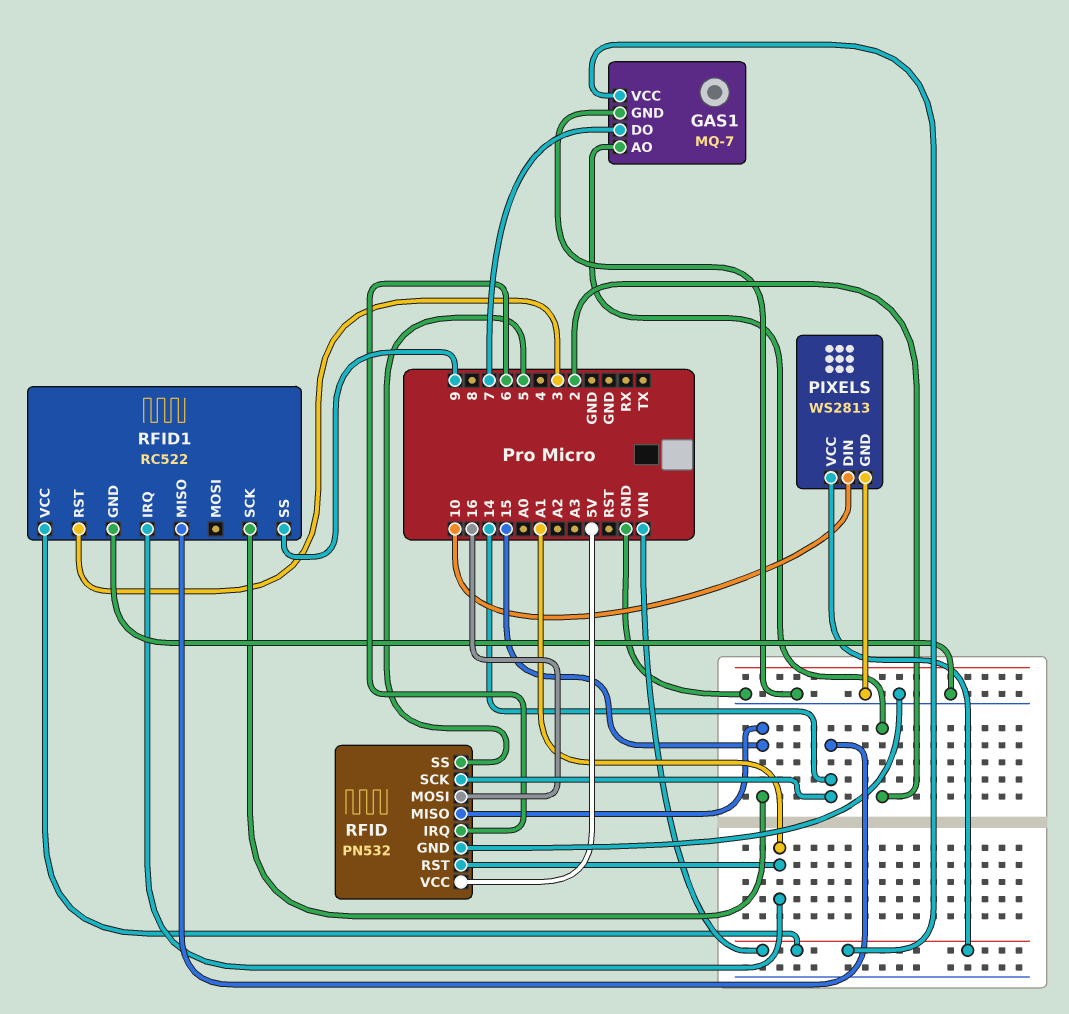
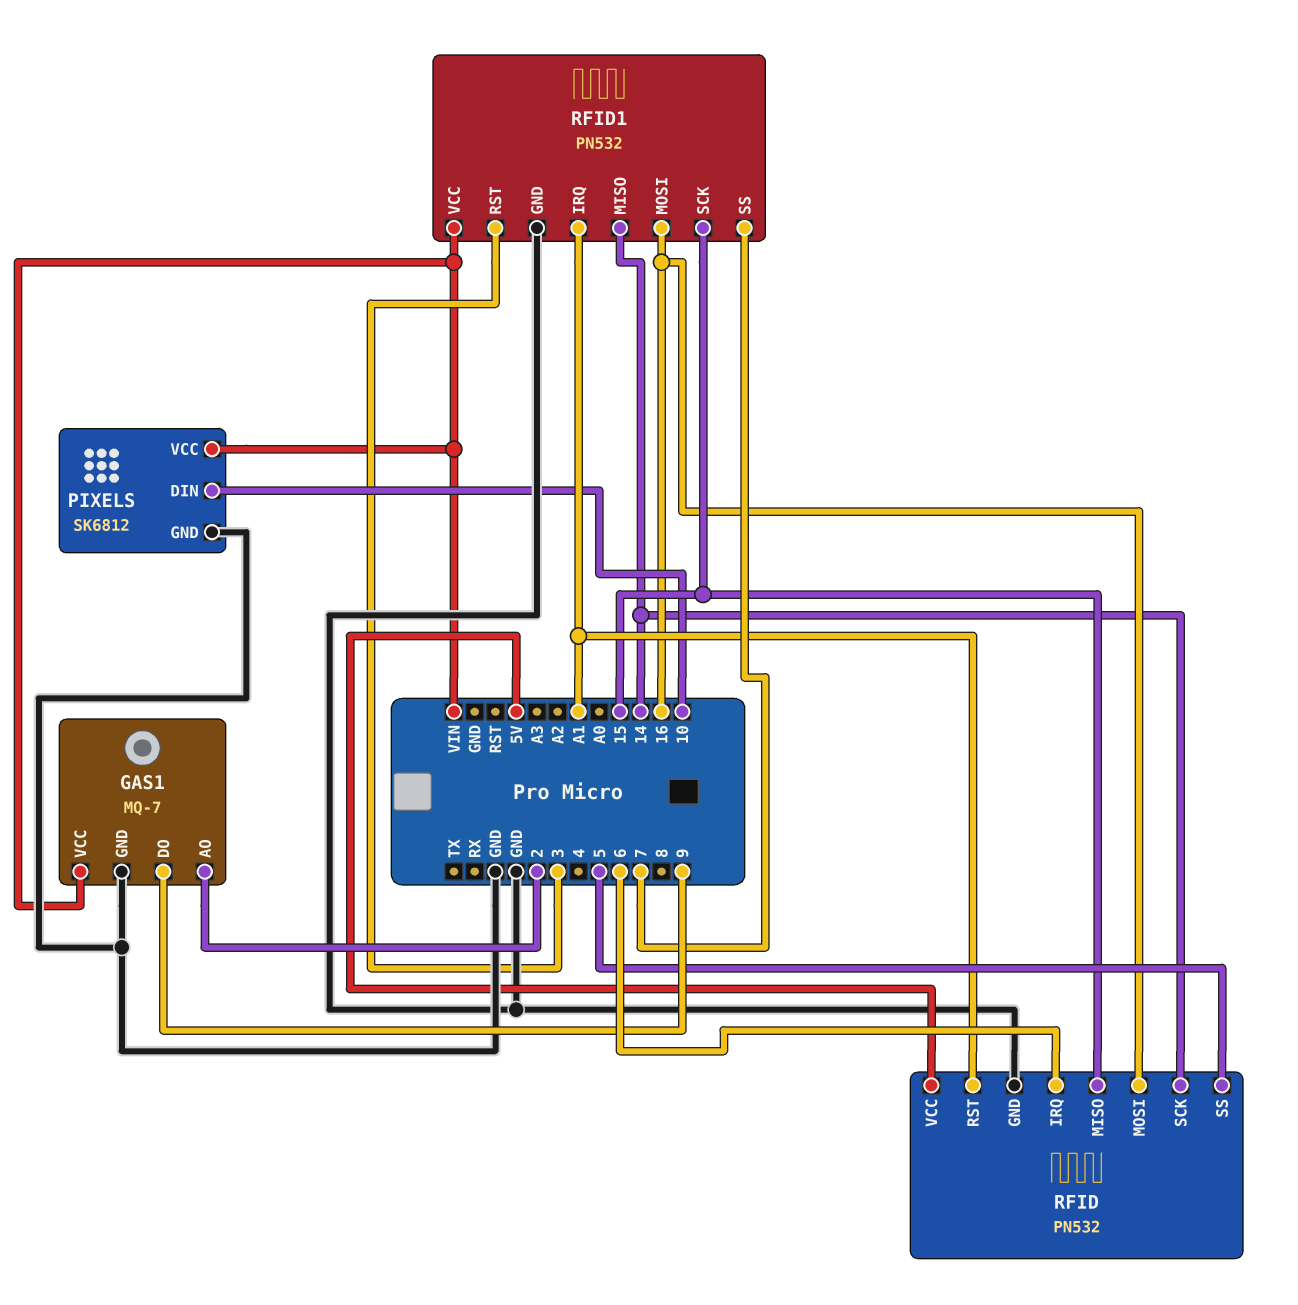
GAS1 pin DO: 7 -> 9
PIXELS: WS2813 -> SK6812
RFID1: RC522 -> PN532
RFID1 pin MOSI: none -> 16
RFID1 pin SS: 9 -> 7

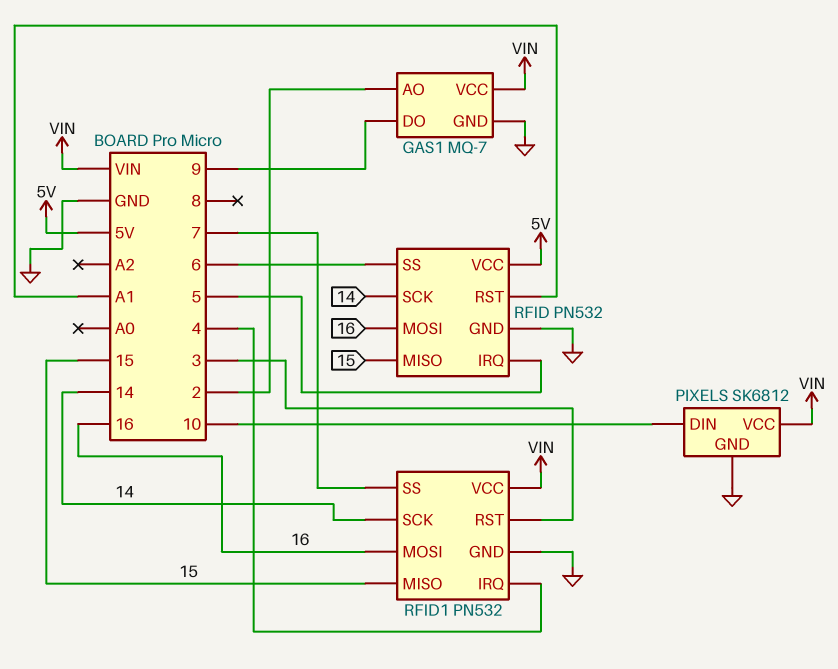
RFID pin IRQ: 6 -> 5
RFID pin SS: 5 -> 6
RFID1 pin IRQ: A1 -> 4
RFID1 pin MISO: 14 -> 15
RFID1 pin SCK: 15 -> 14

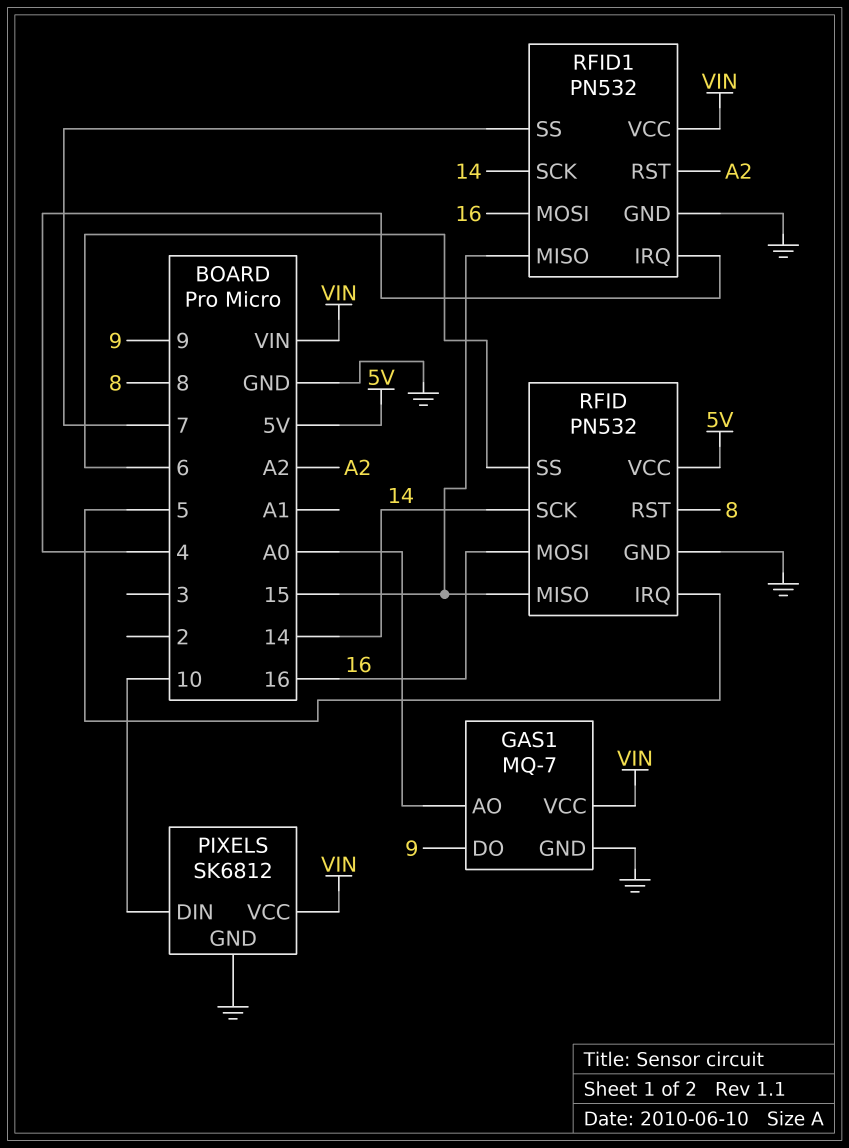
GAS1 pin AO: 2 -> A0
RFID pin RST: A1 -> 8
RFID1 pin RST: 3 -> A2

